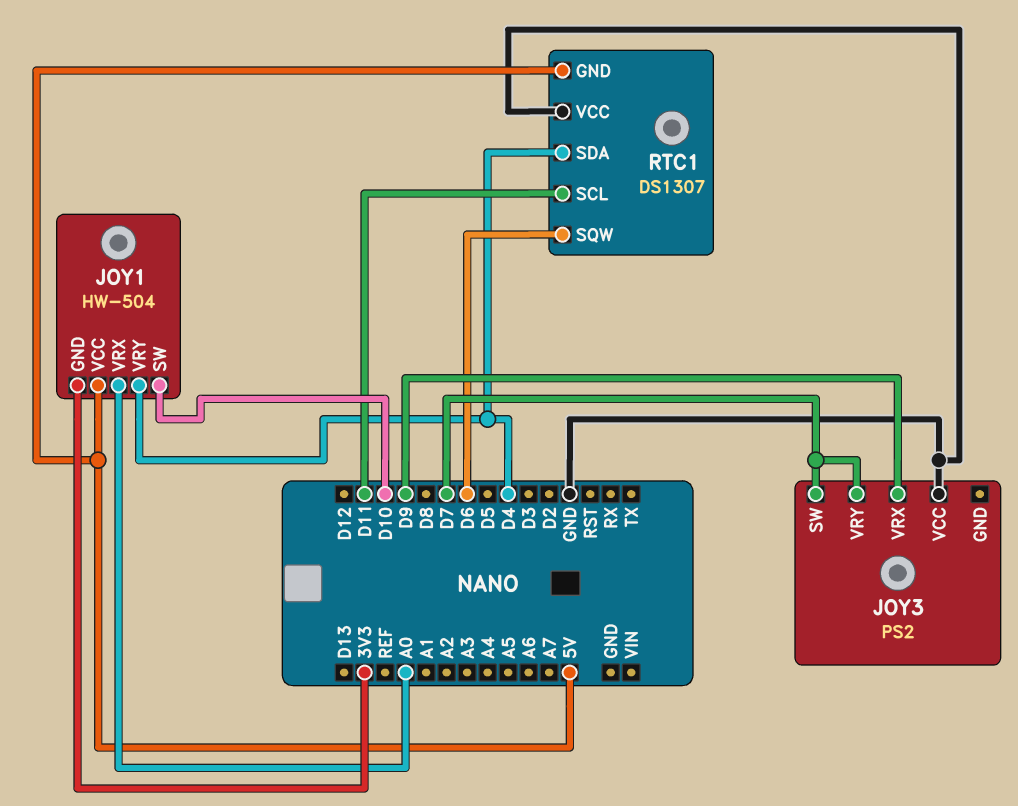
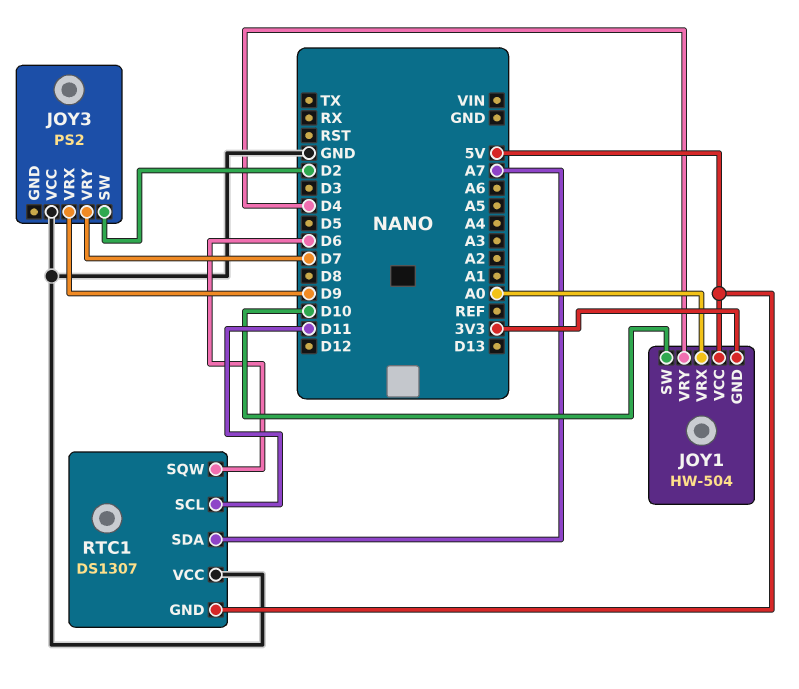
JOY3 pin SW: D7 -> D2
RTC1 pin SDA: D4 -> A7

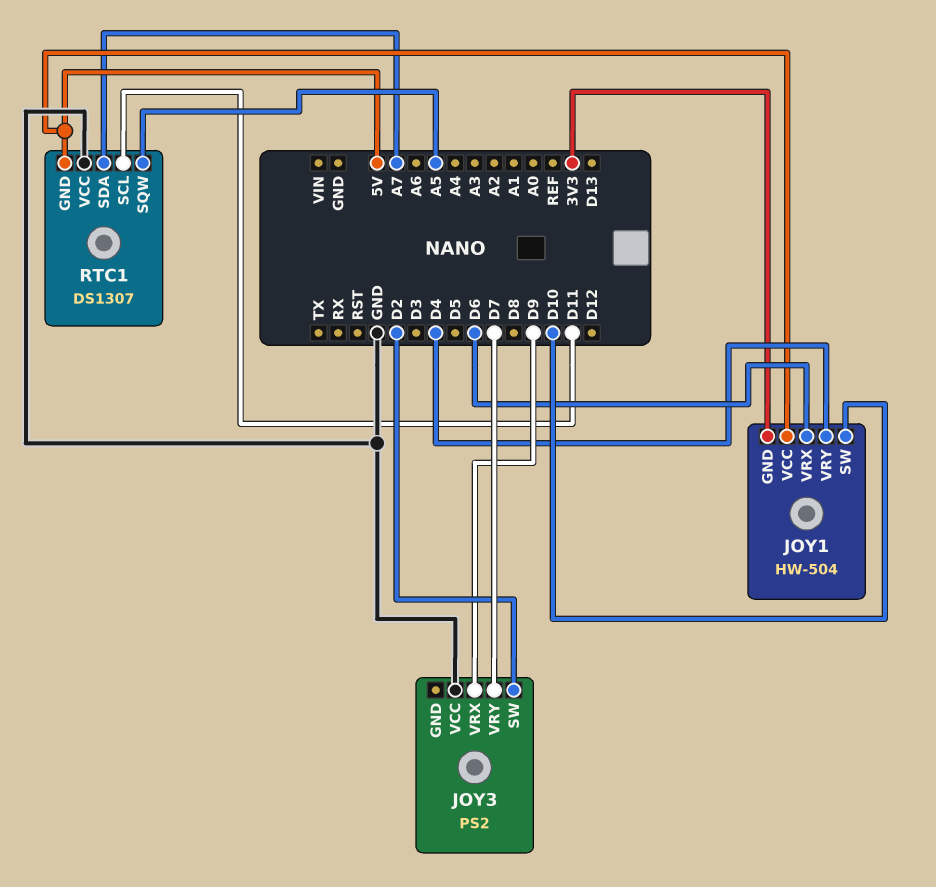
JOY1 pin VRX: A0 -> D6
RTC1 pin SQW: D6 -> A5

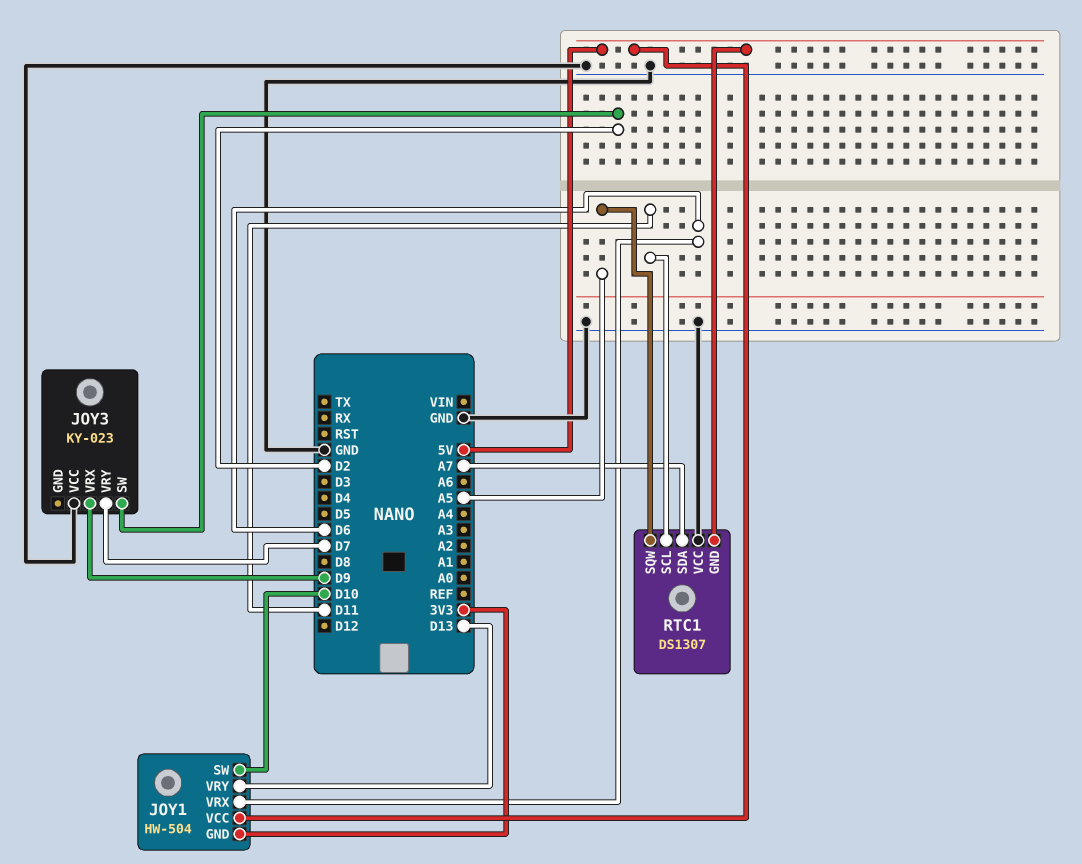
JOY1 pin VRY: D4 -> D13
JOY3: PS2 -> KY-023

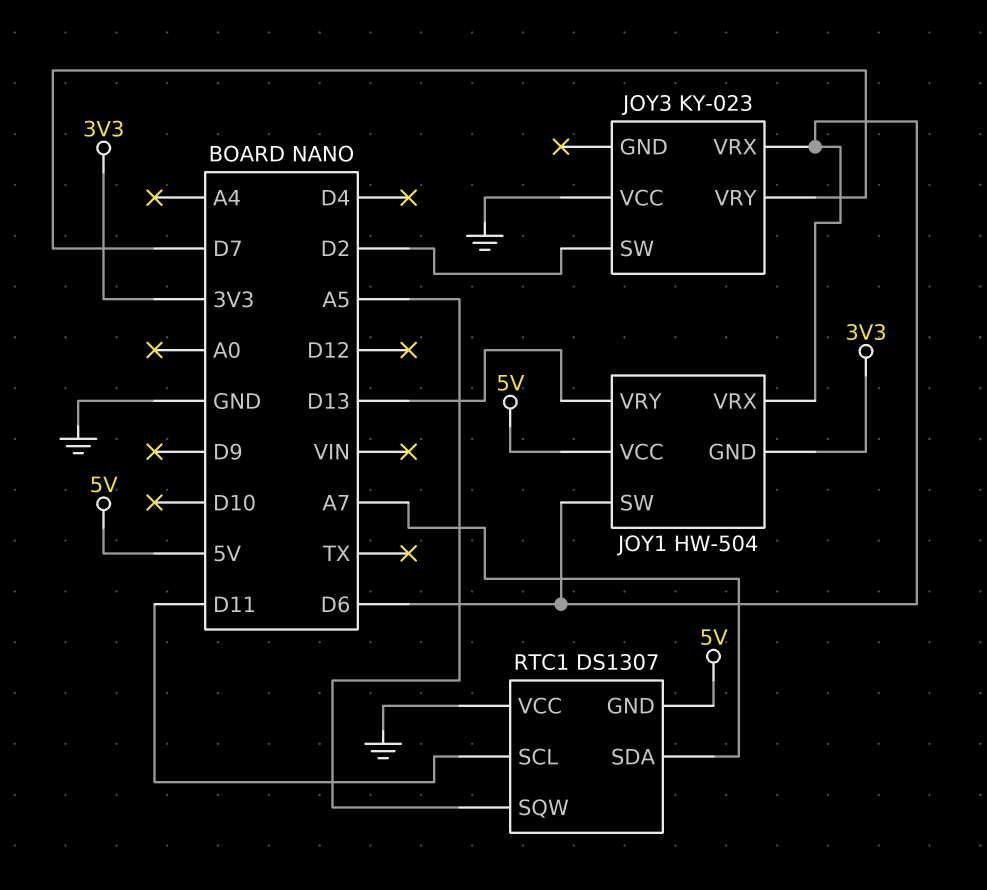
JOY1 pin SW: D10 -> D6
JOY3 pin VRX: D9 -> D6

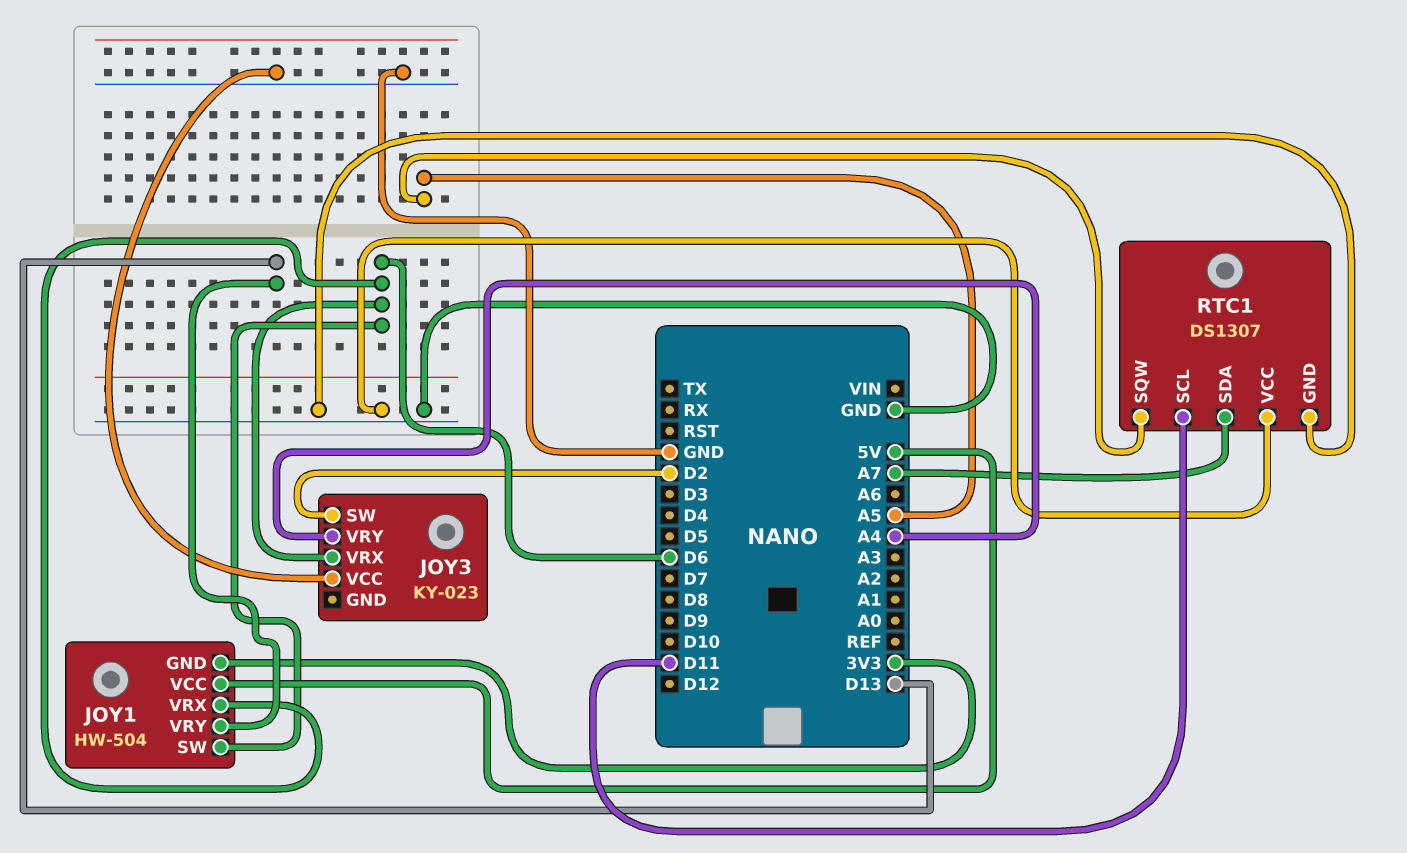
JOY3 pin VRY: D7 -> A4
RTC1 pin GND: 5V -> GND

